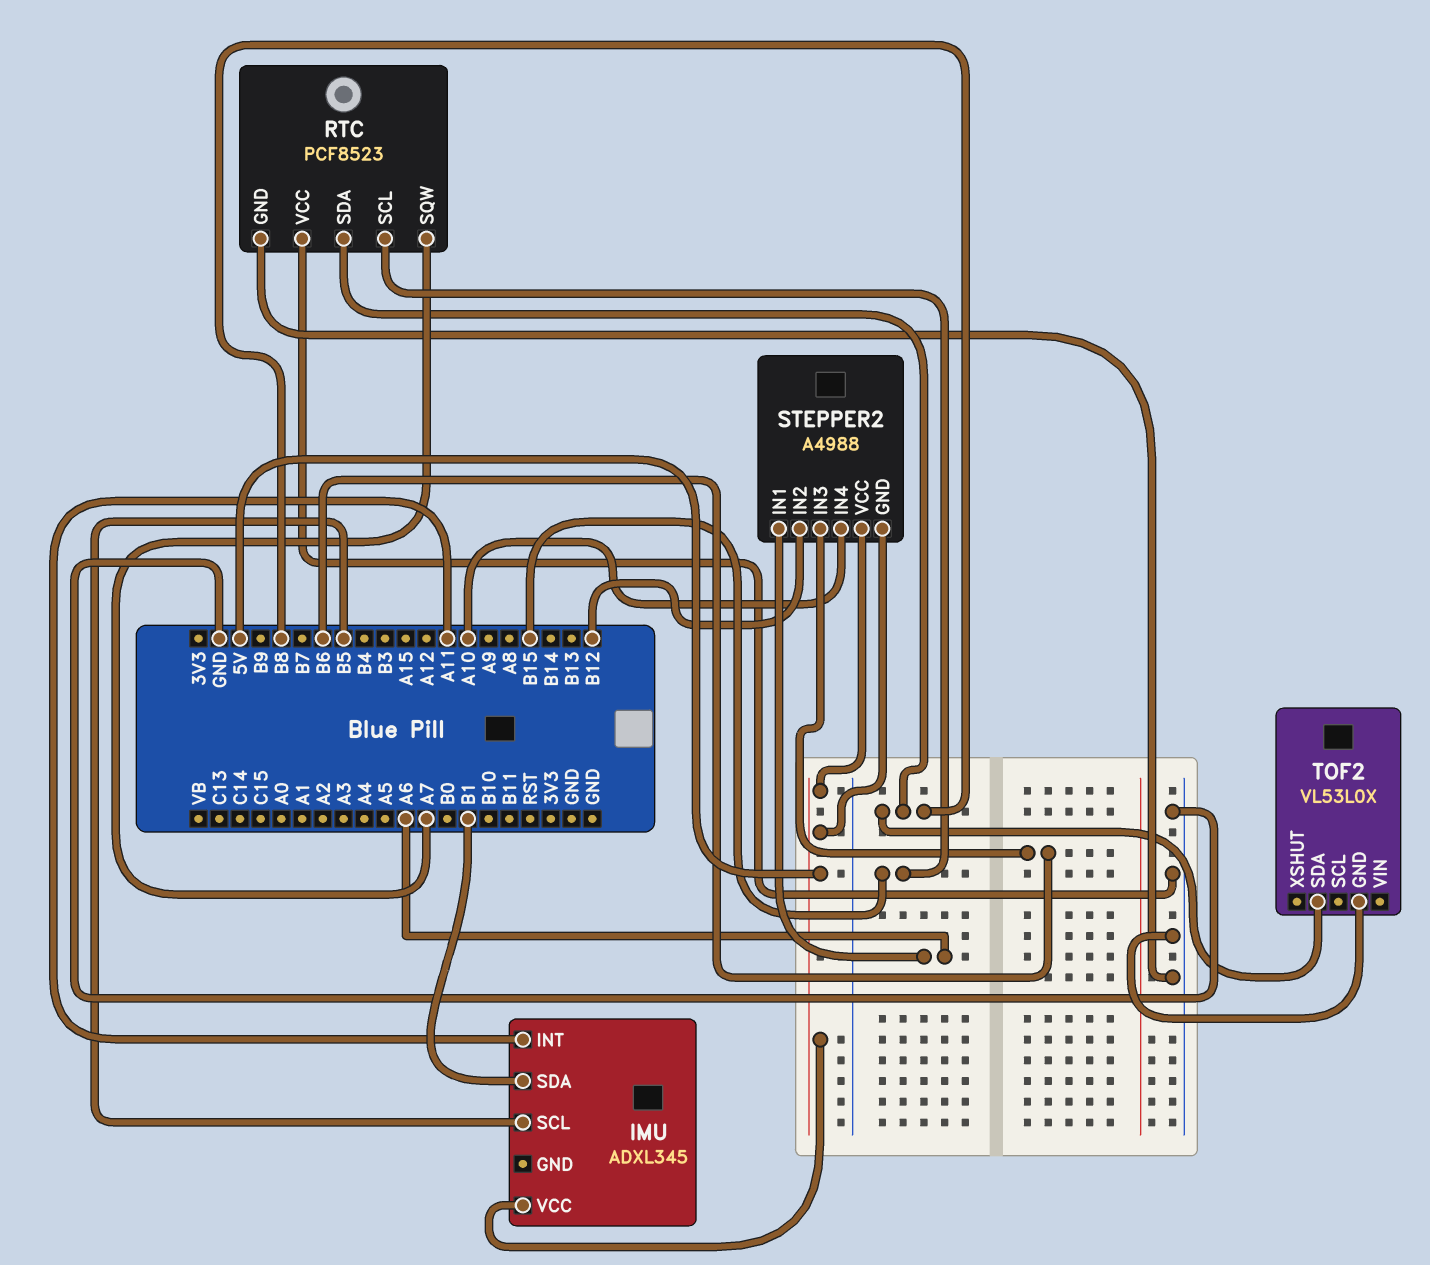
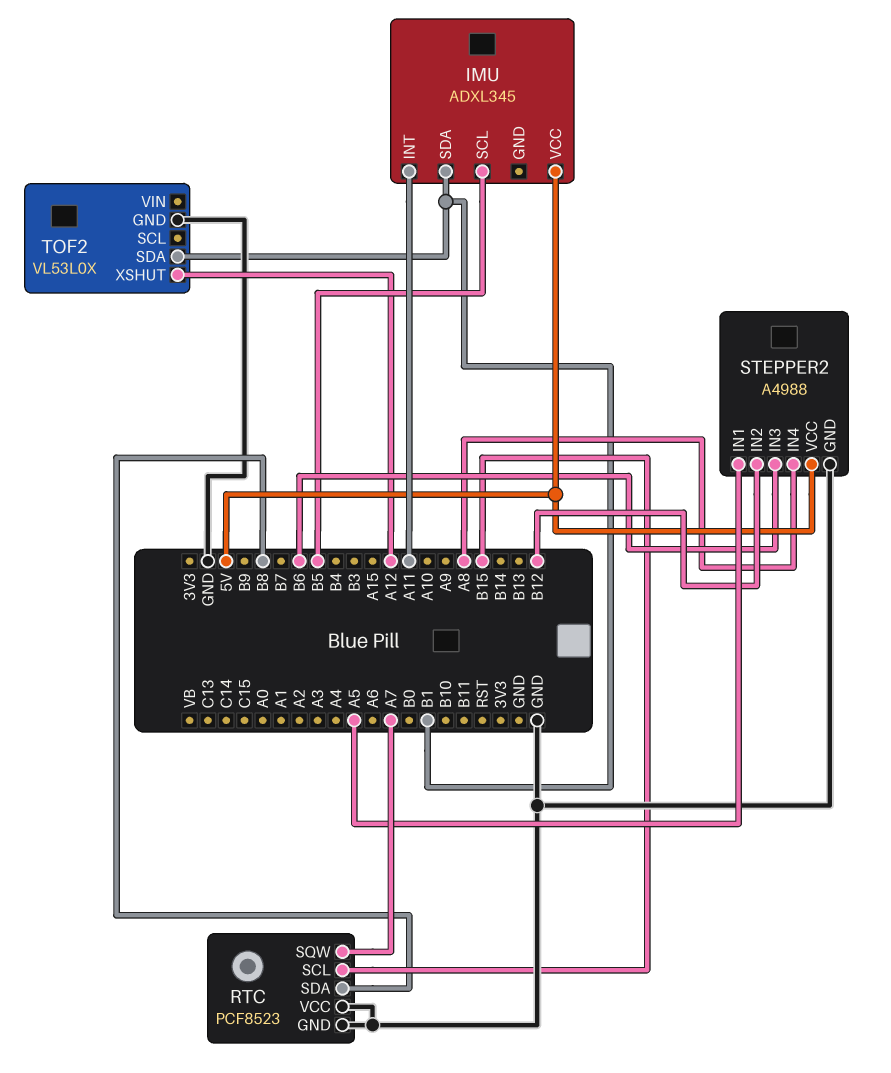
STEPPER2 pin GND: 5V -> GND
STEPPER2 pin IN1: A6 -> A5
STEPPER2 pin IN4: A10 -> A8
TOF2 pin SDA: B8 -> B1
TOF2 pin XSHUT: none -> A12

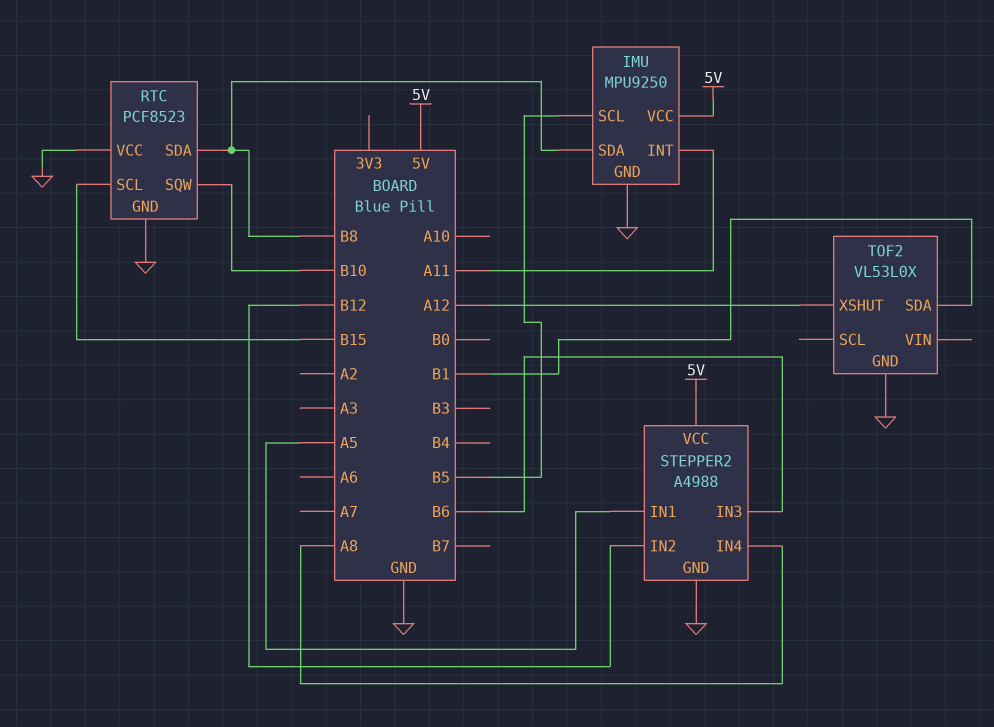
IMU: ADXL345 -> MPU9250
IMU pin GND: none -> GND
IMU pin SDA: B1 -> B8
RTC pin SQW: A7 -> B10

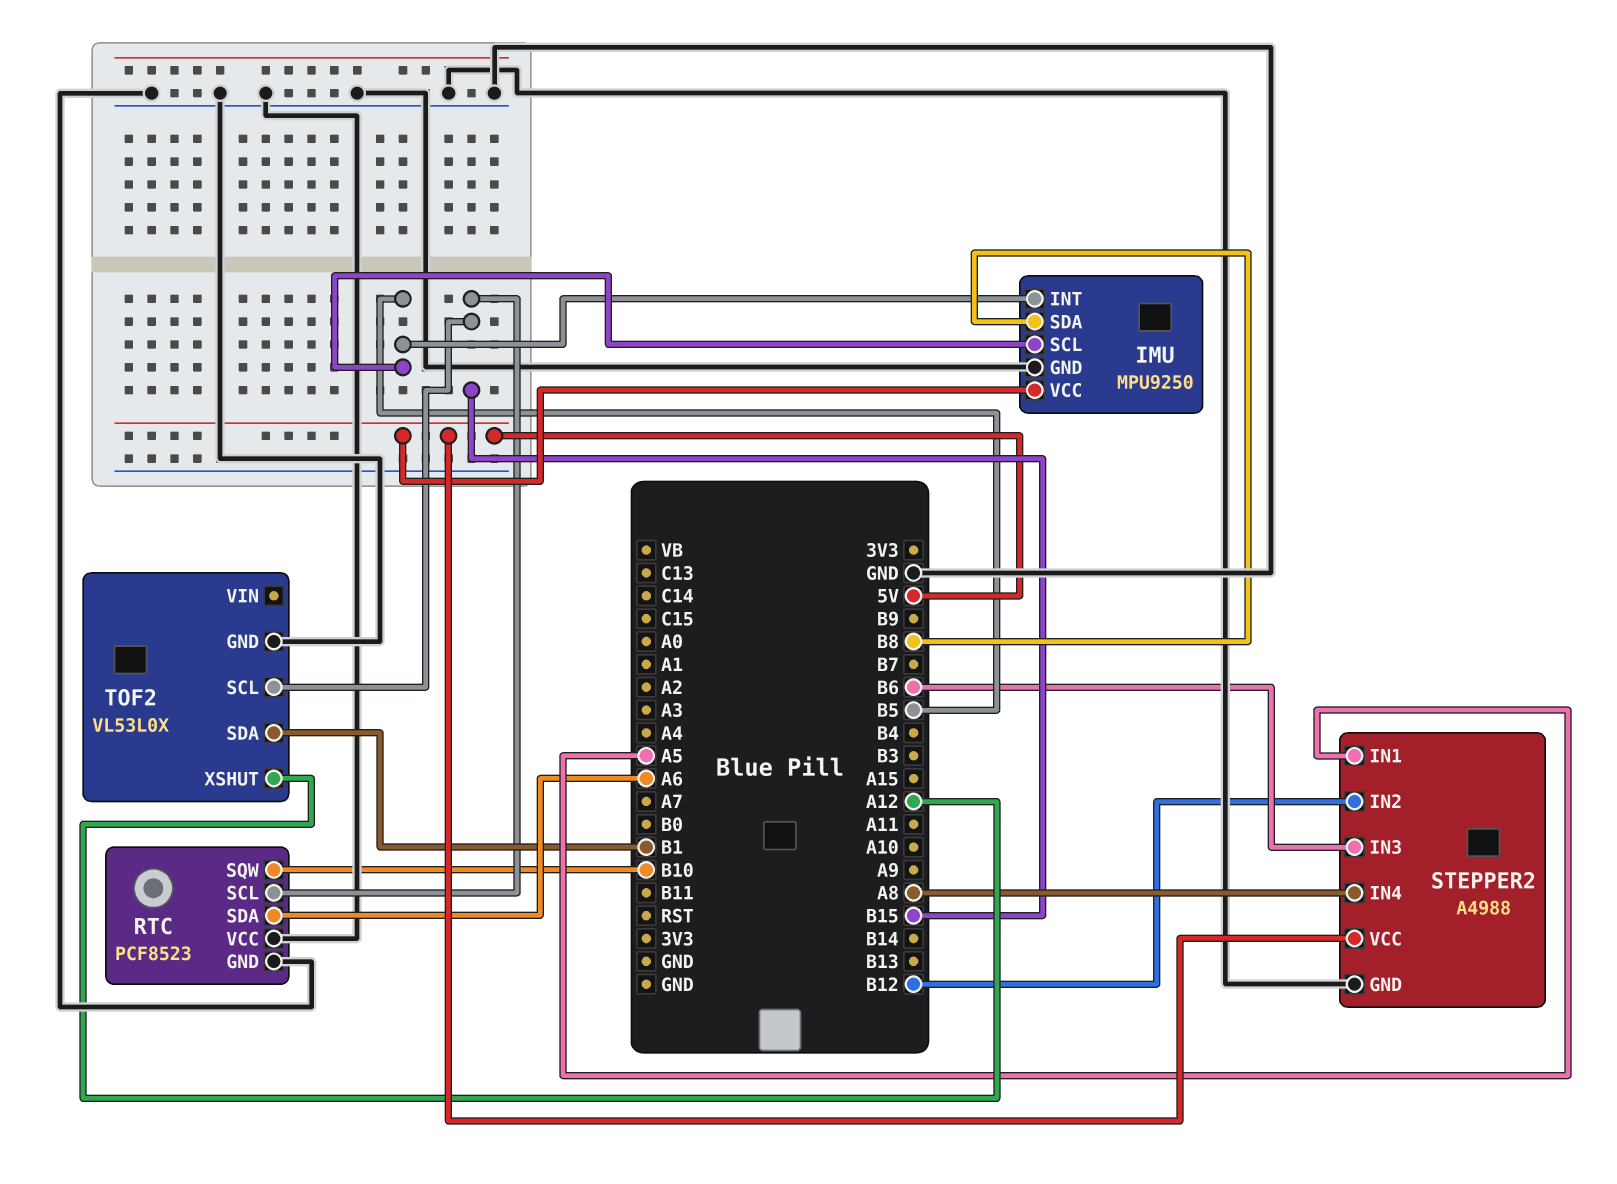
IMU pin INT: A11 -> B5
RTC pin SDA: B8 -> A6
TOF2 pin SCL: none -> B15

